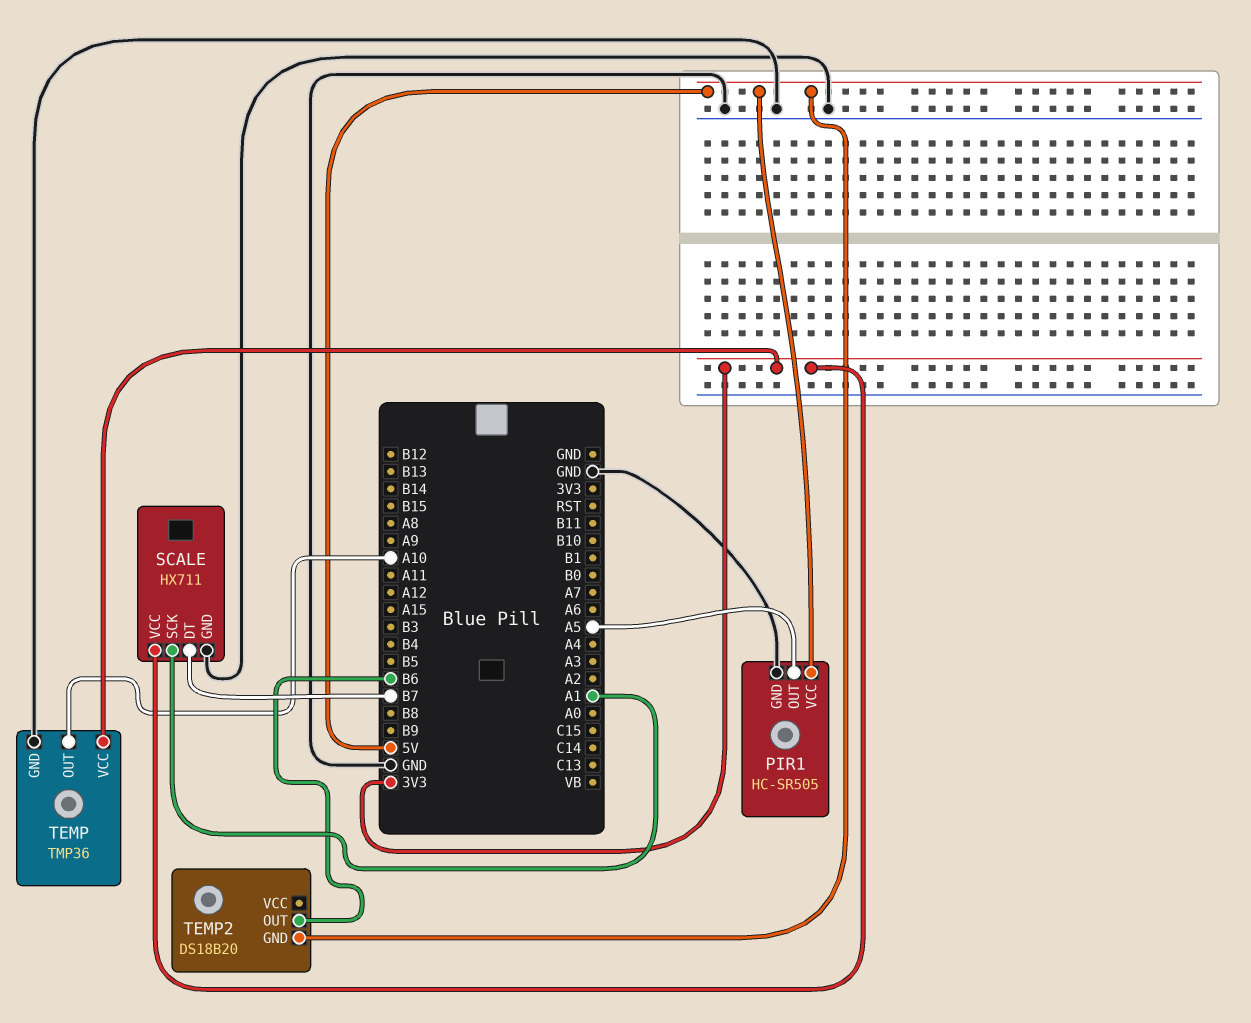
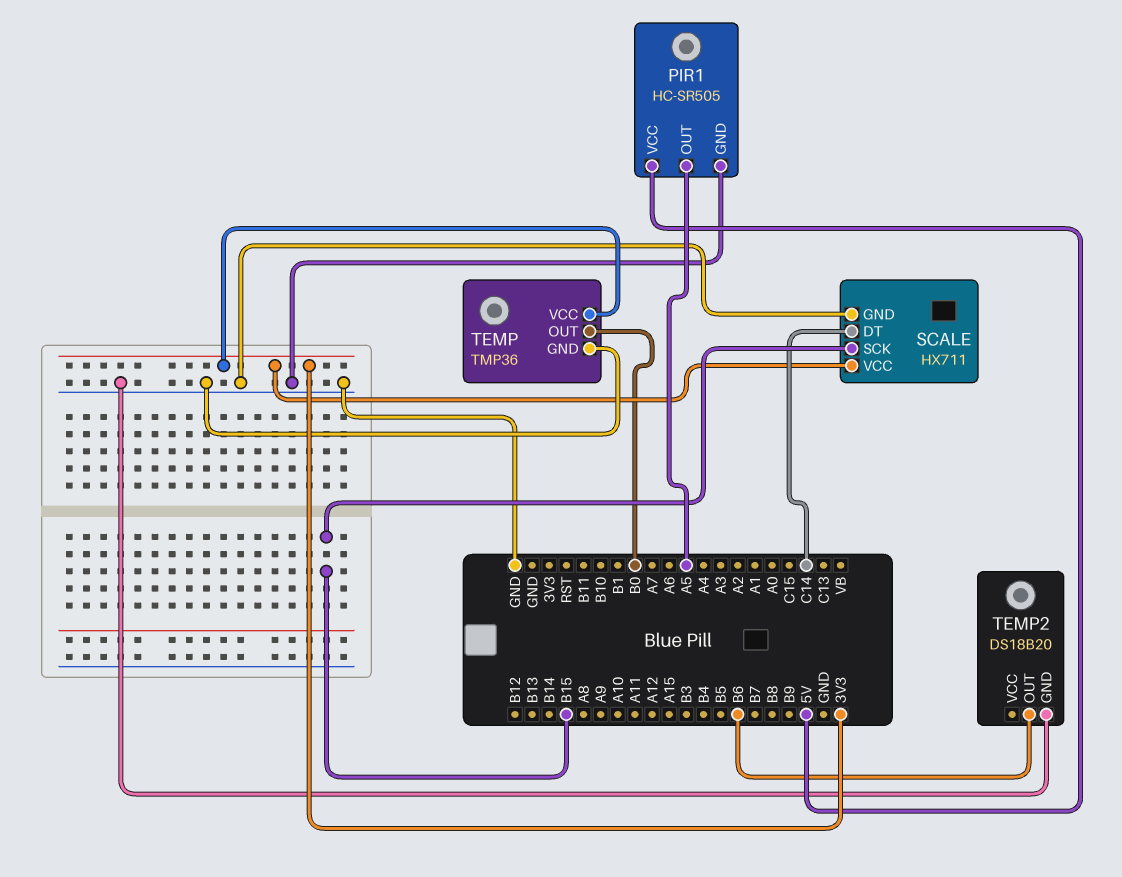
SCALE pin DT: B7 -> C14
SCALE pin SCK: A1 -> B15
TEMP pin OUT: A10 -> B0
TEMP2 pin GND: 5V -> GND

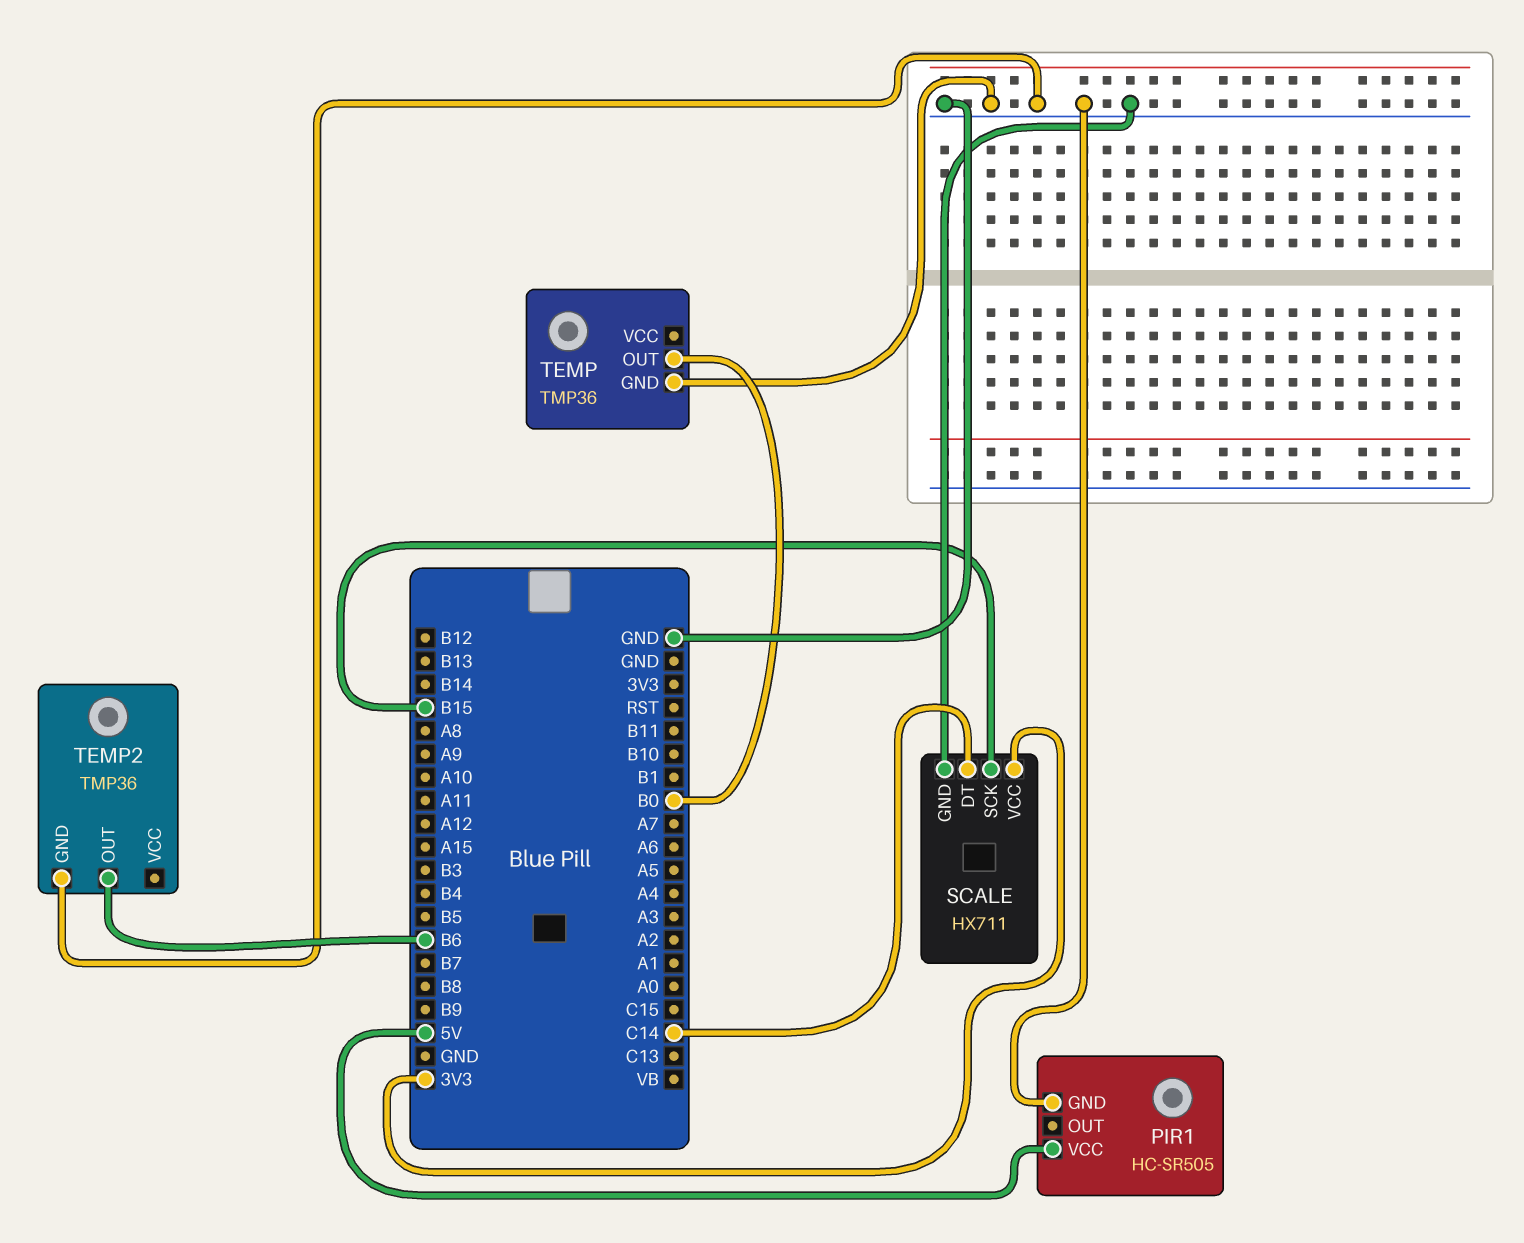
PIR1 pin OUT: A5 -> none
TEMP pin VCC: 3V3 -> none
TEMP2: DS18B20 -> TMP36

